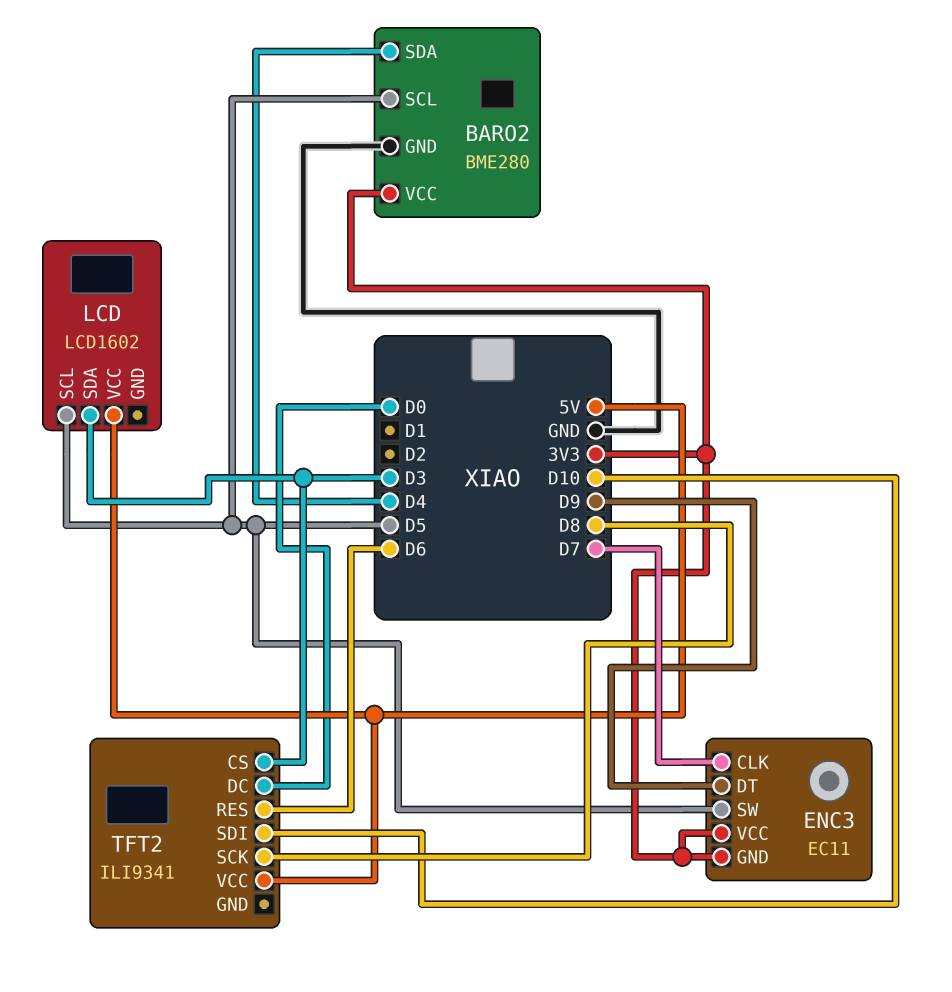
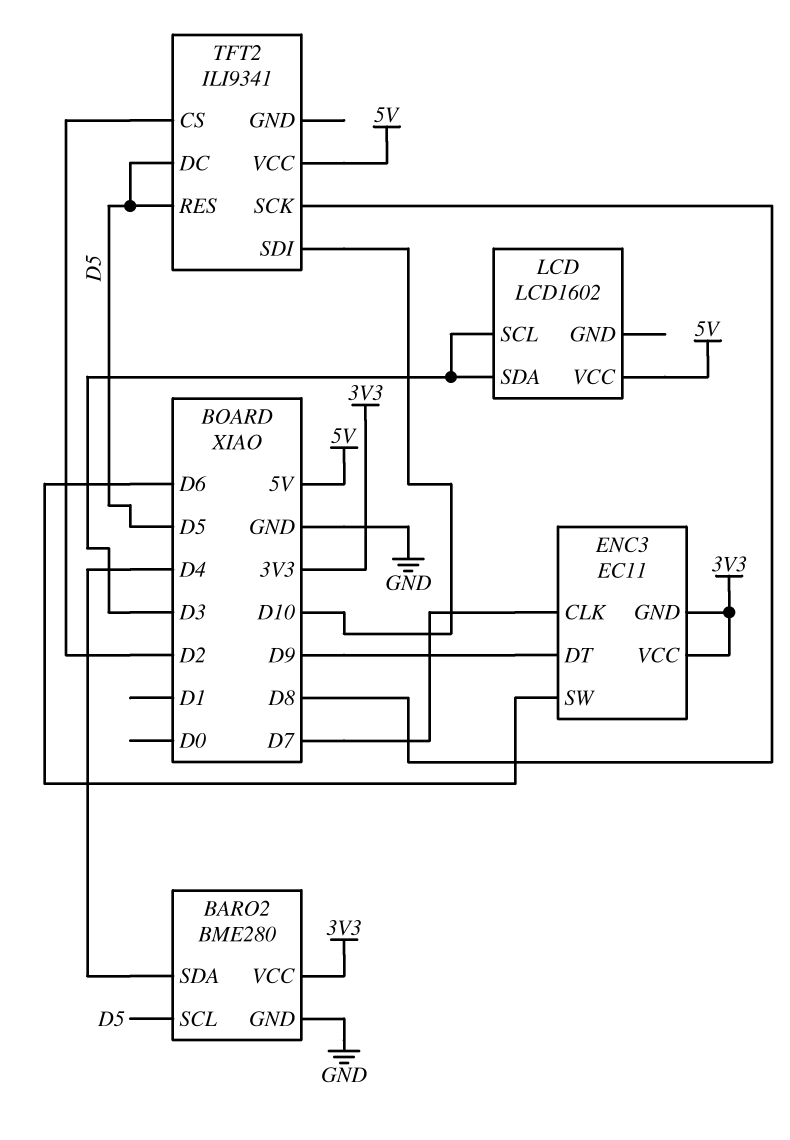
ENC3 pin SW: D5 -> D6
LCD pin SCL: D5 -> D3
TFT2 pin CS: D3 -> D2
TFT2 pin DC: D0 -> D5
TFT2 pin RES: D6 -> D5

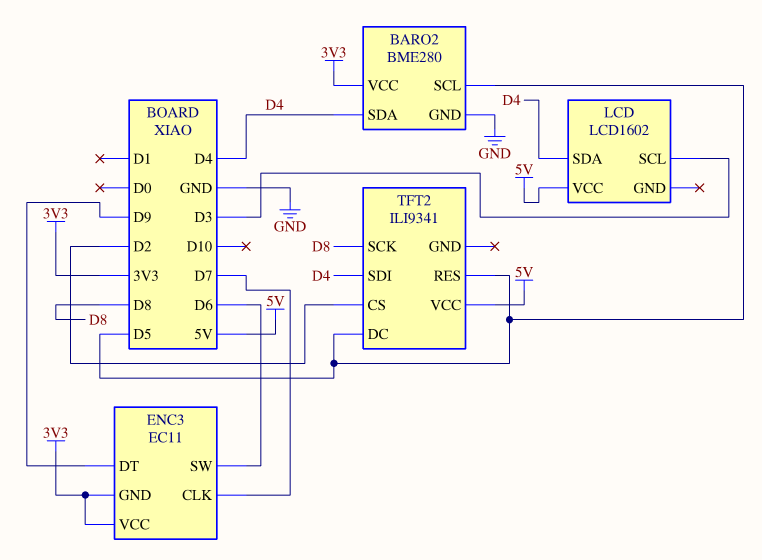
LCD pin SDA: D3 -> D4
TFT2 pin SDI: D10 -> D4

